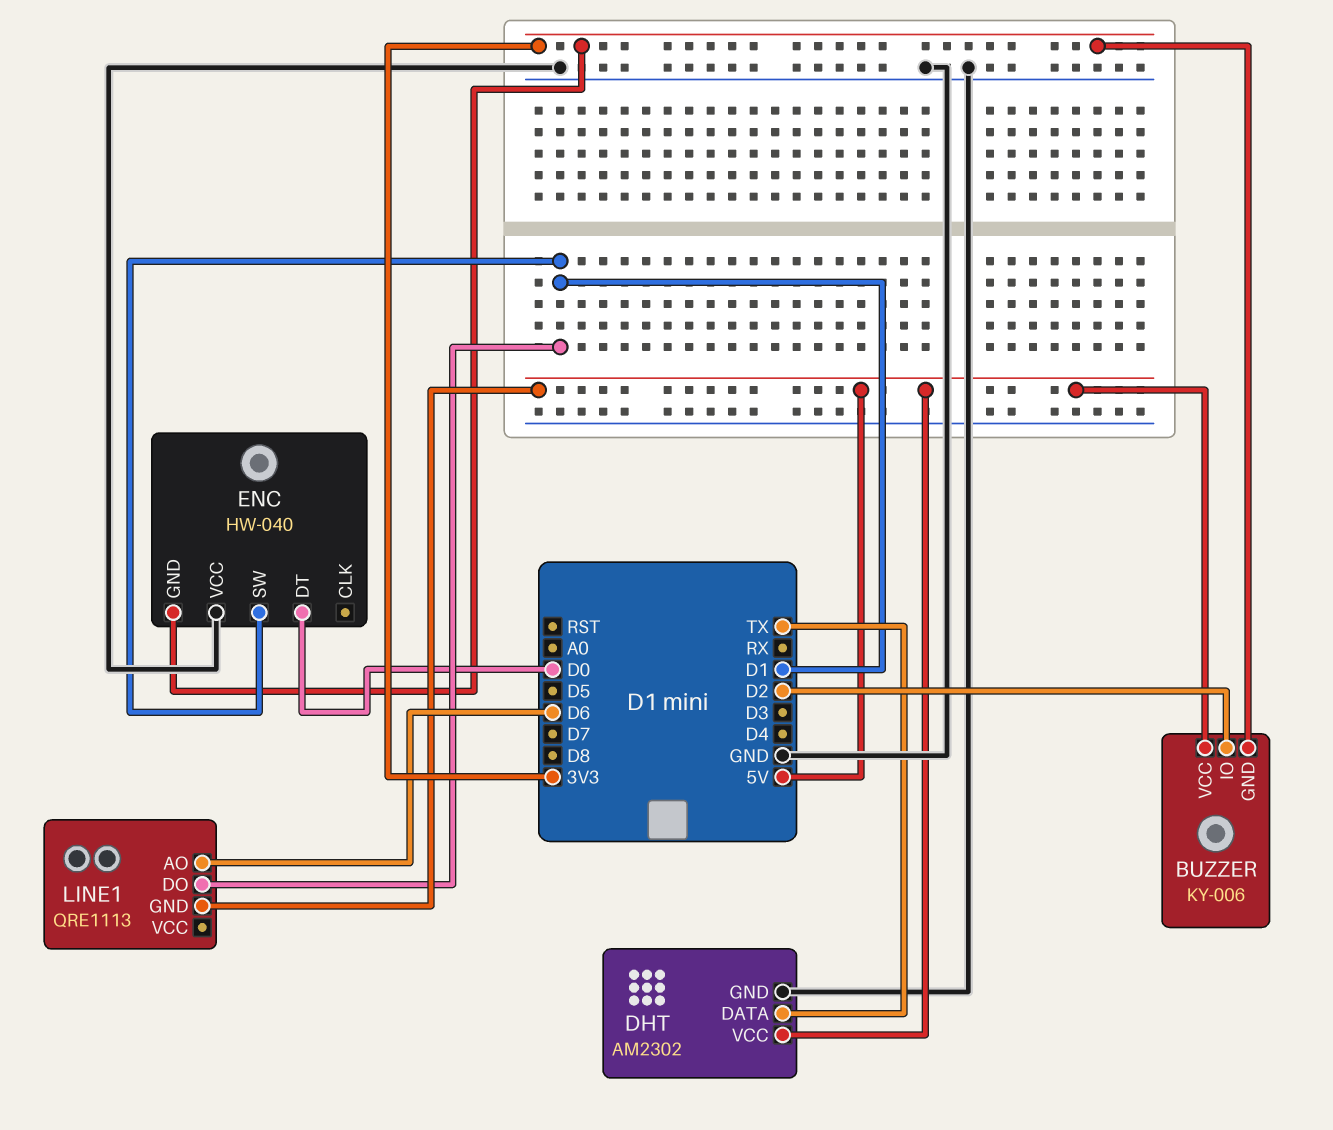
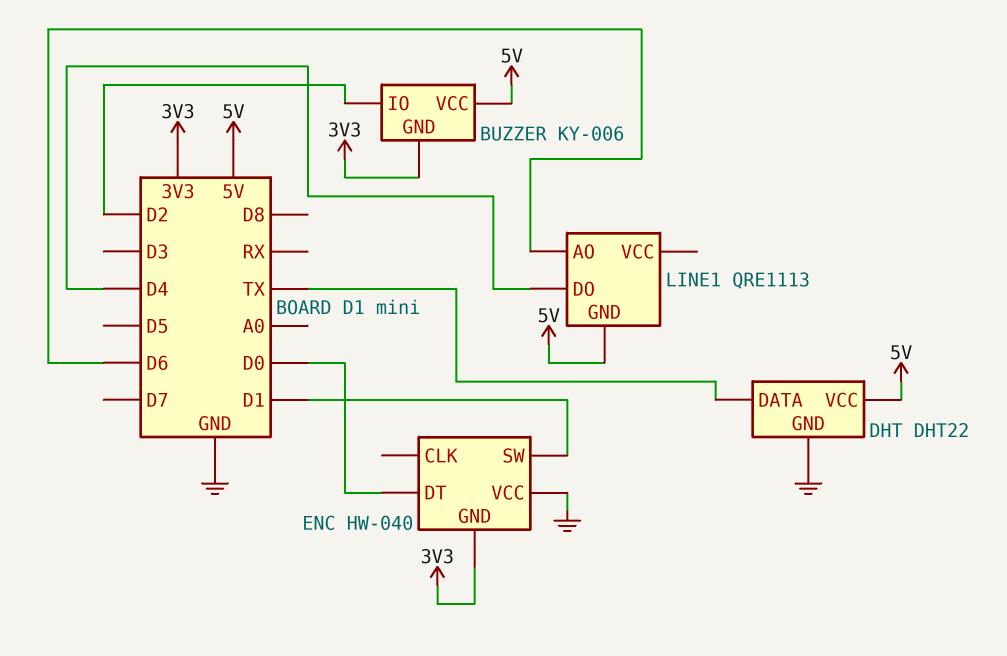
DHT: AM2302 -> DHT22
LINE1 pin DO: D1 -> D4

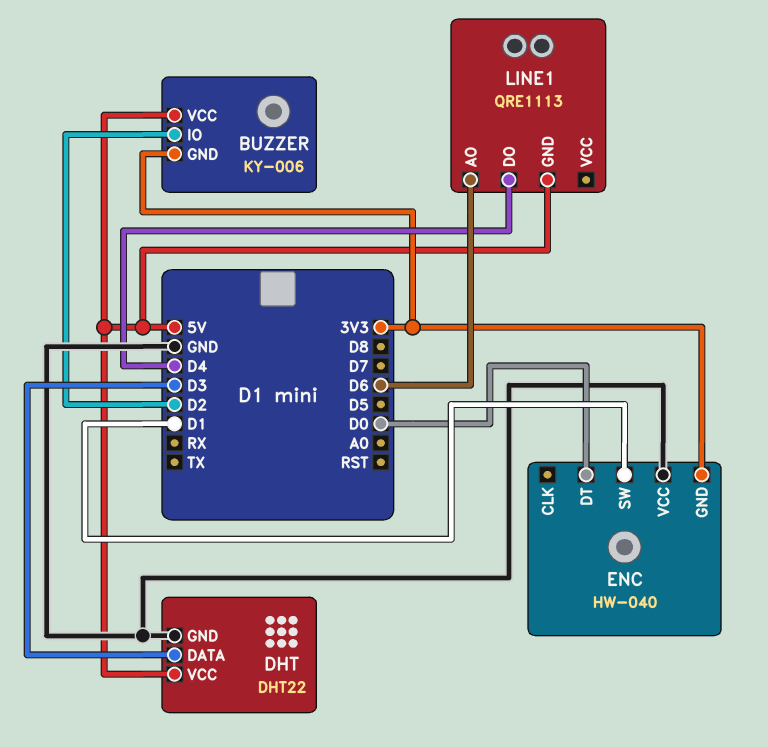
DHT pin DATA: TX -> D3

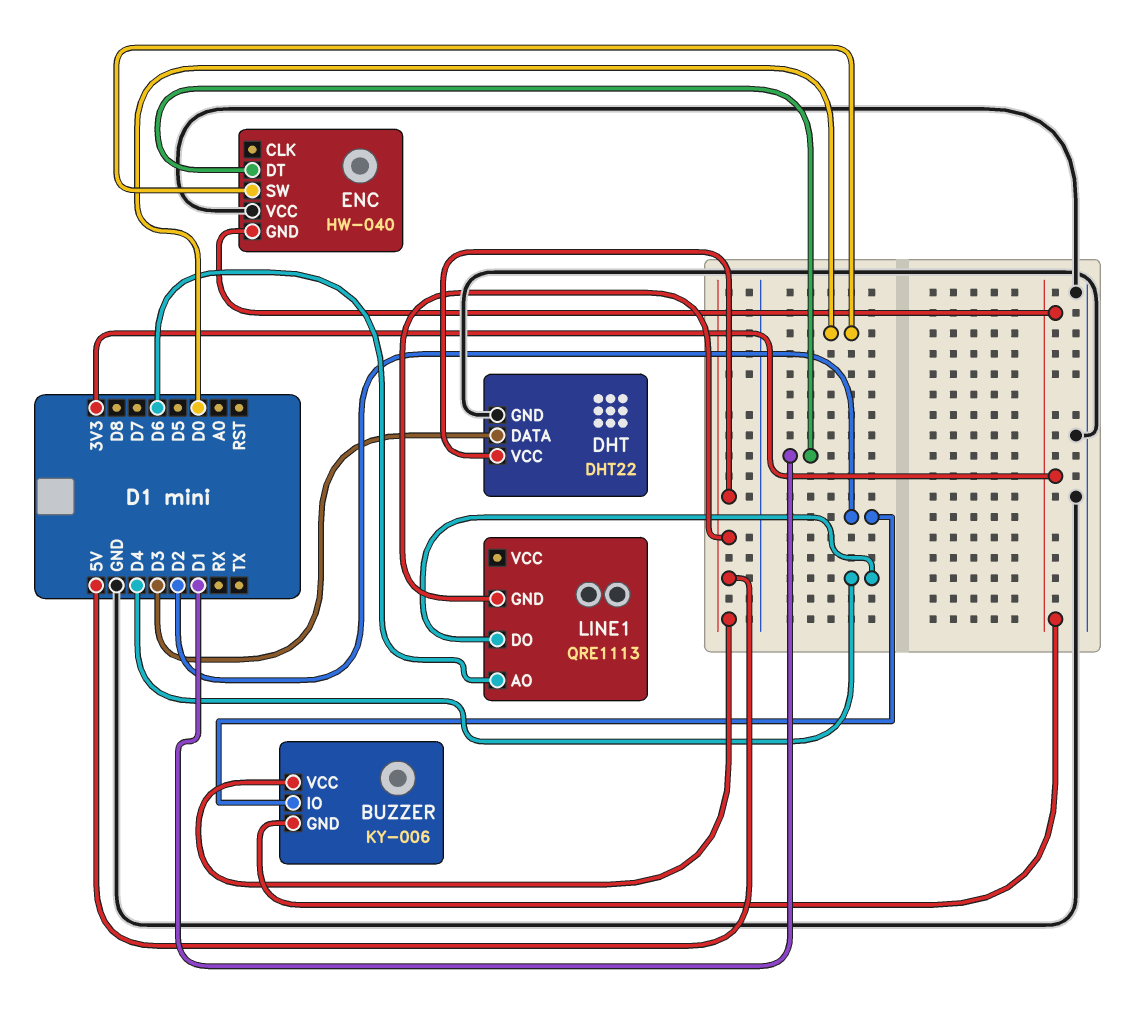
ENC pin DT: D0 -> D1
ENC pin SW: D1 -> D0

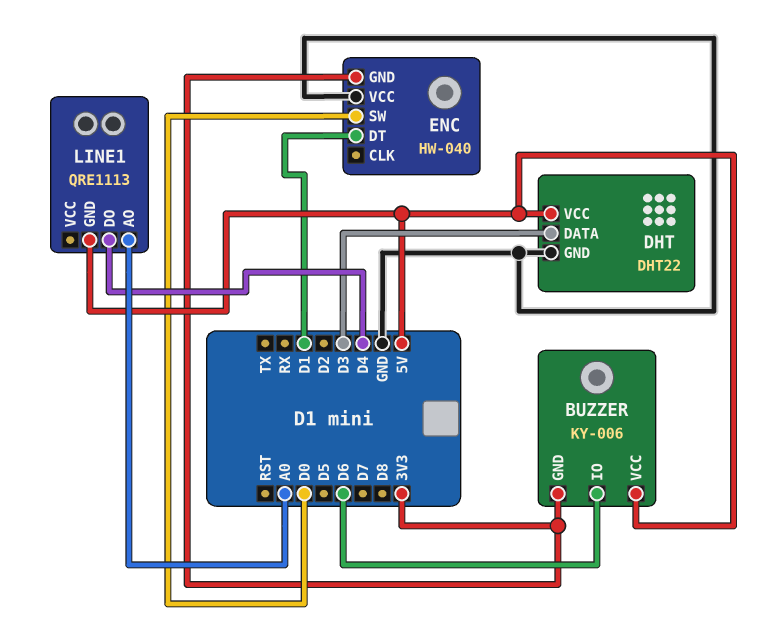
BUZZER pin IO: D2 -> D6
LINE1 pin AO: D6 -> A0

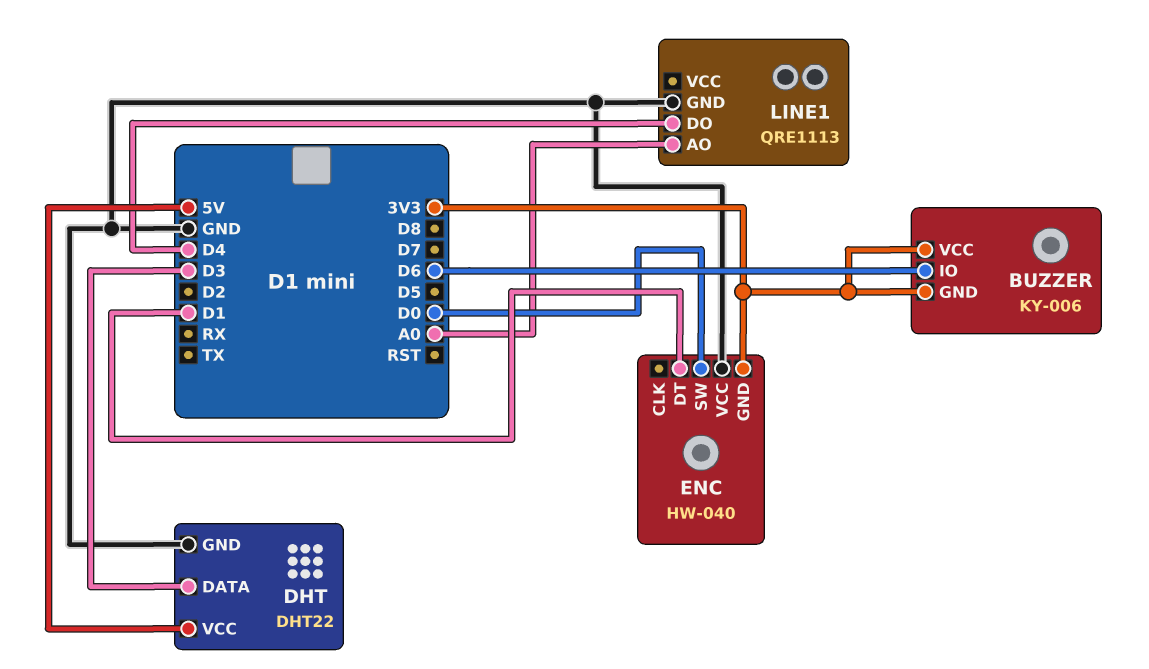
BUZZER pin VCC: 5V -> 3V3
LINE1 pin GND: 5V -> GND

